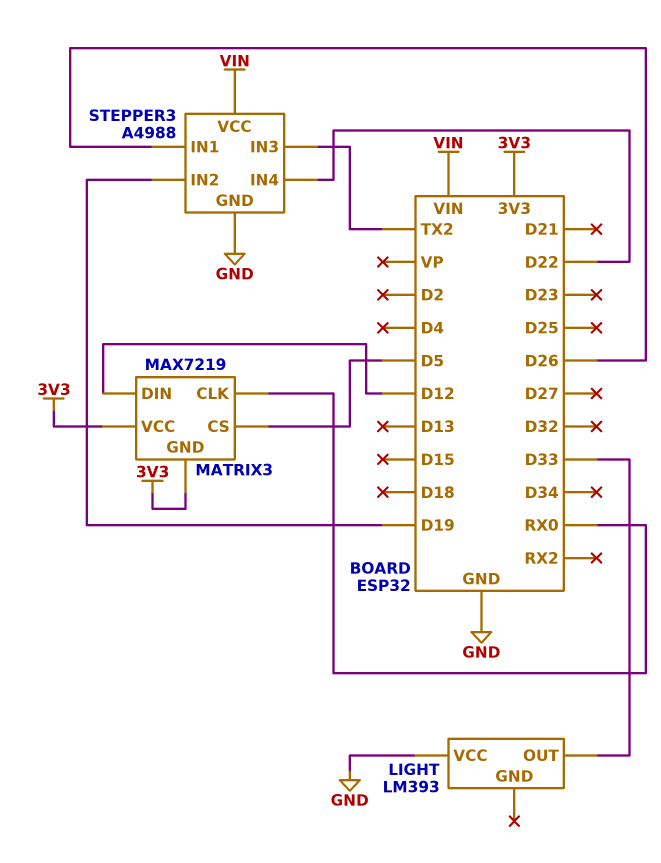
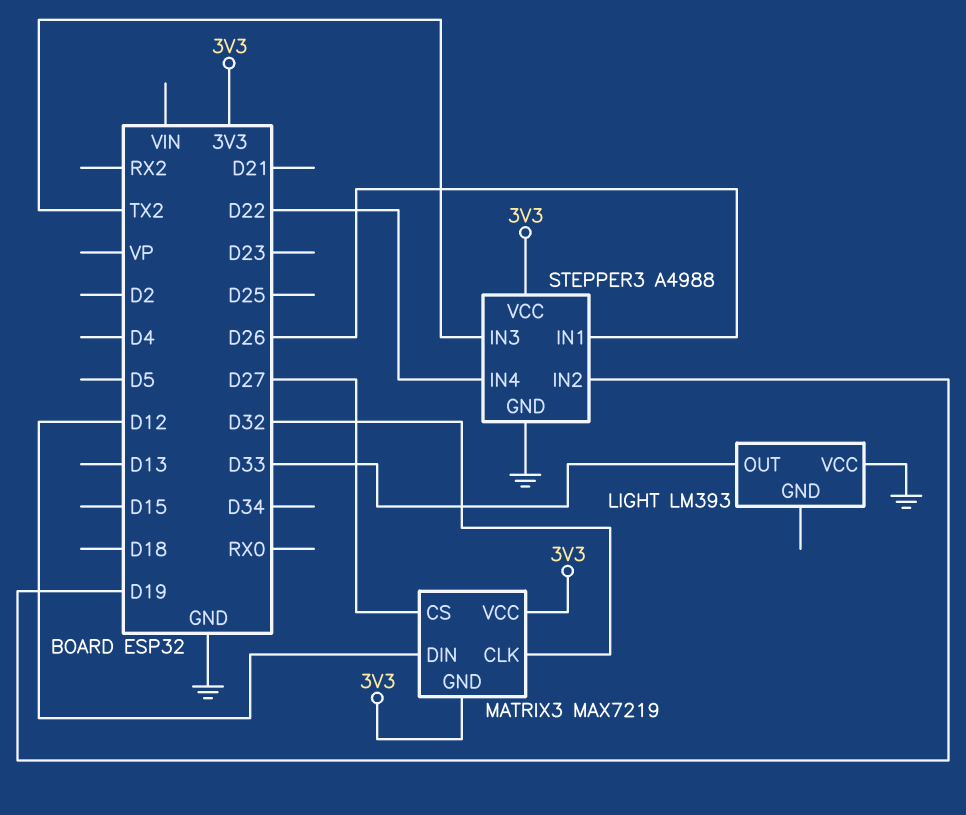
MATRIX3 pin CLK: RX0 -> D32
MATRIX3 pin CS: D5 -> D27
STEPPER3 pin VCC: VIN -> 3V3

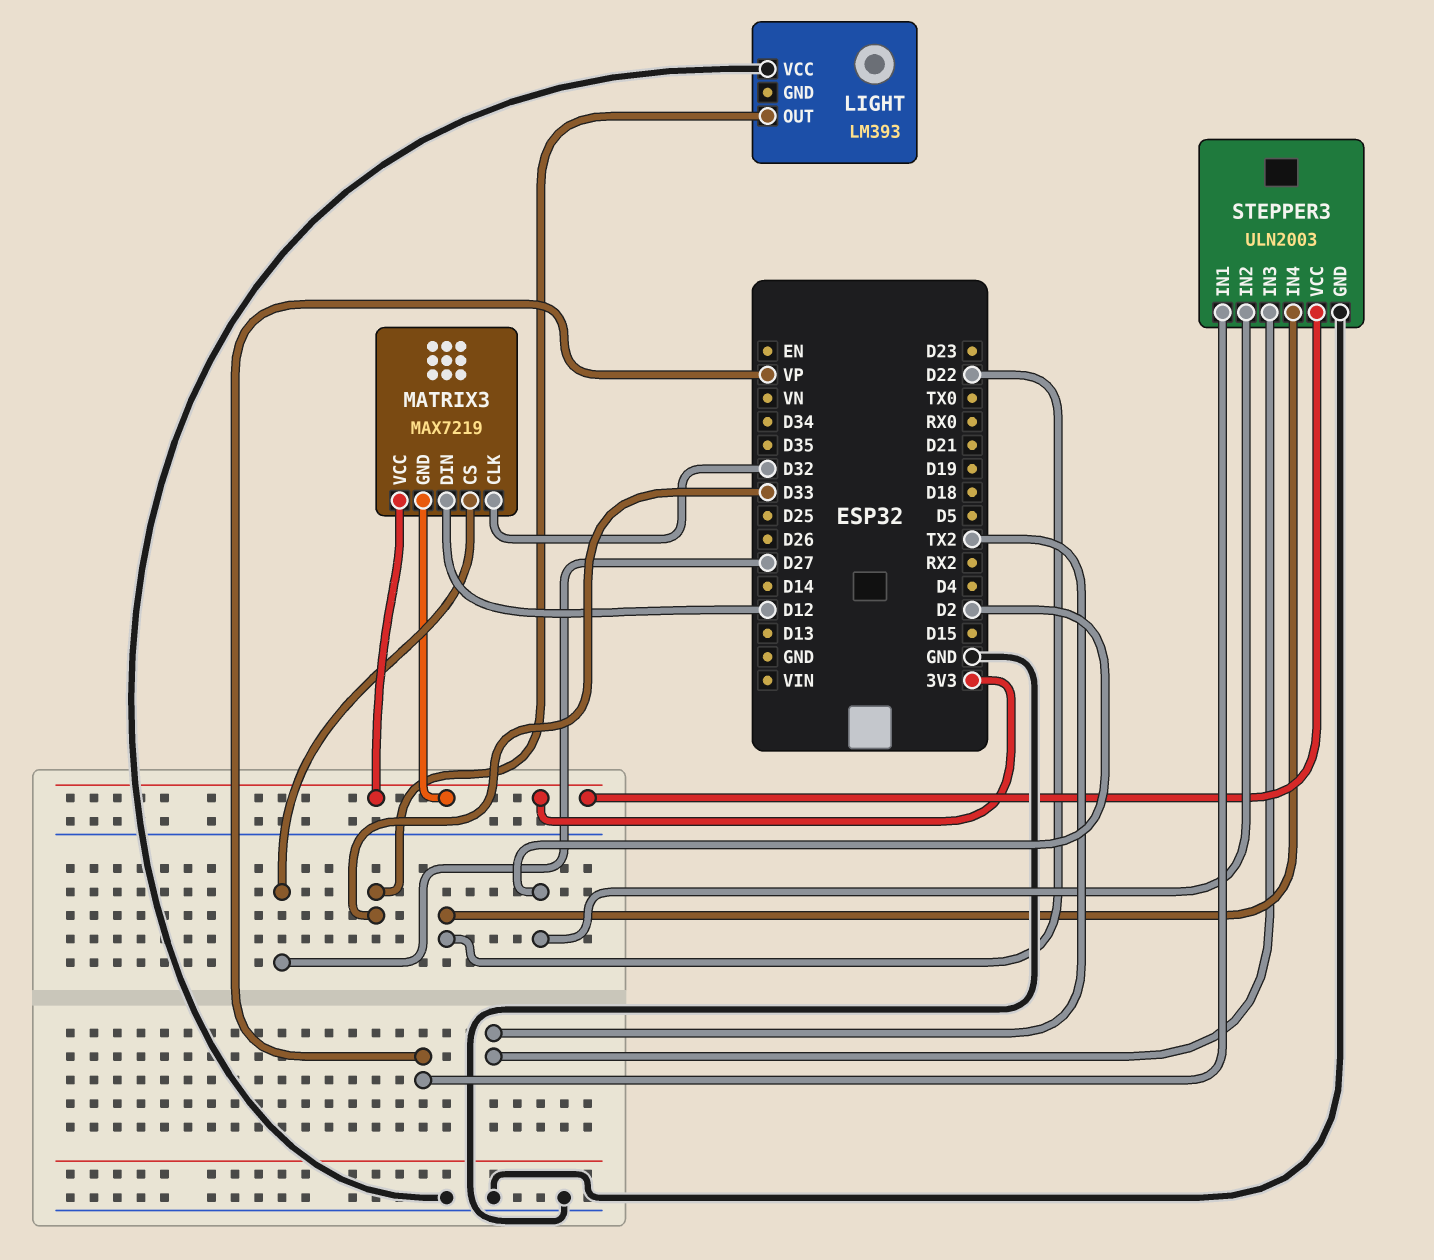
STEPPER3: A4988 -> ULN2003
STEPPER3 pin IN1: D26 -> VP
STEPPER3 pin IN2: D19 -> D2

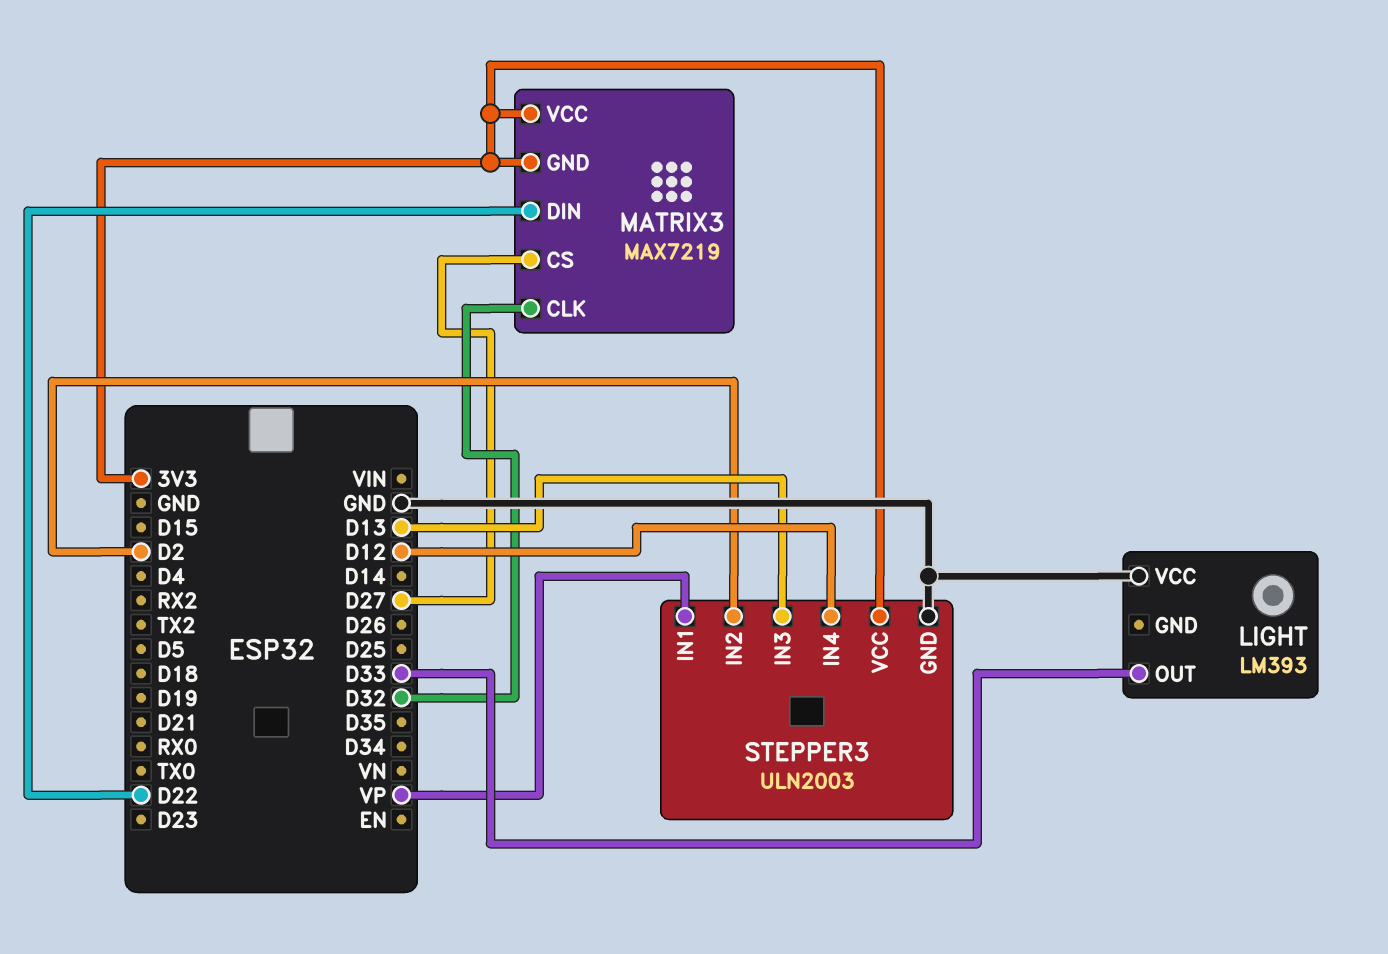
MATRIX3 pin DIN: D12 -> D22
STEPPER3 pin IN3: TX2 -> D13
STEPPER3 pin IN4: D22 -> D12

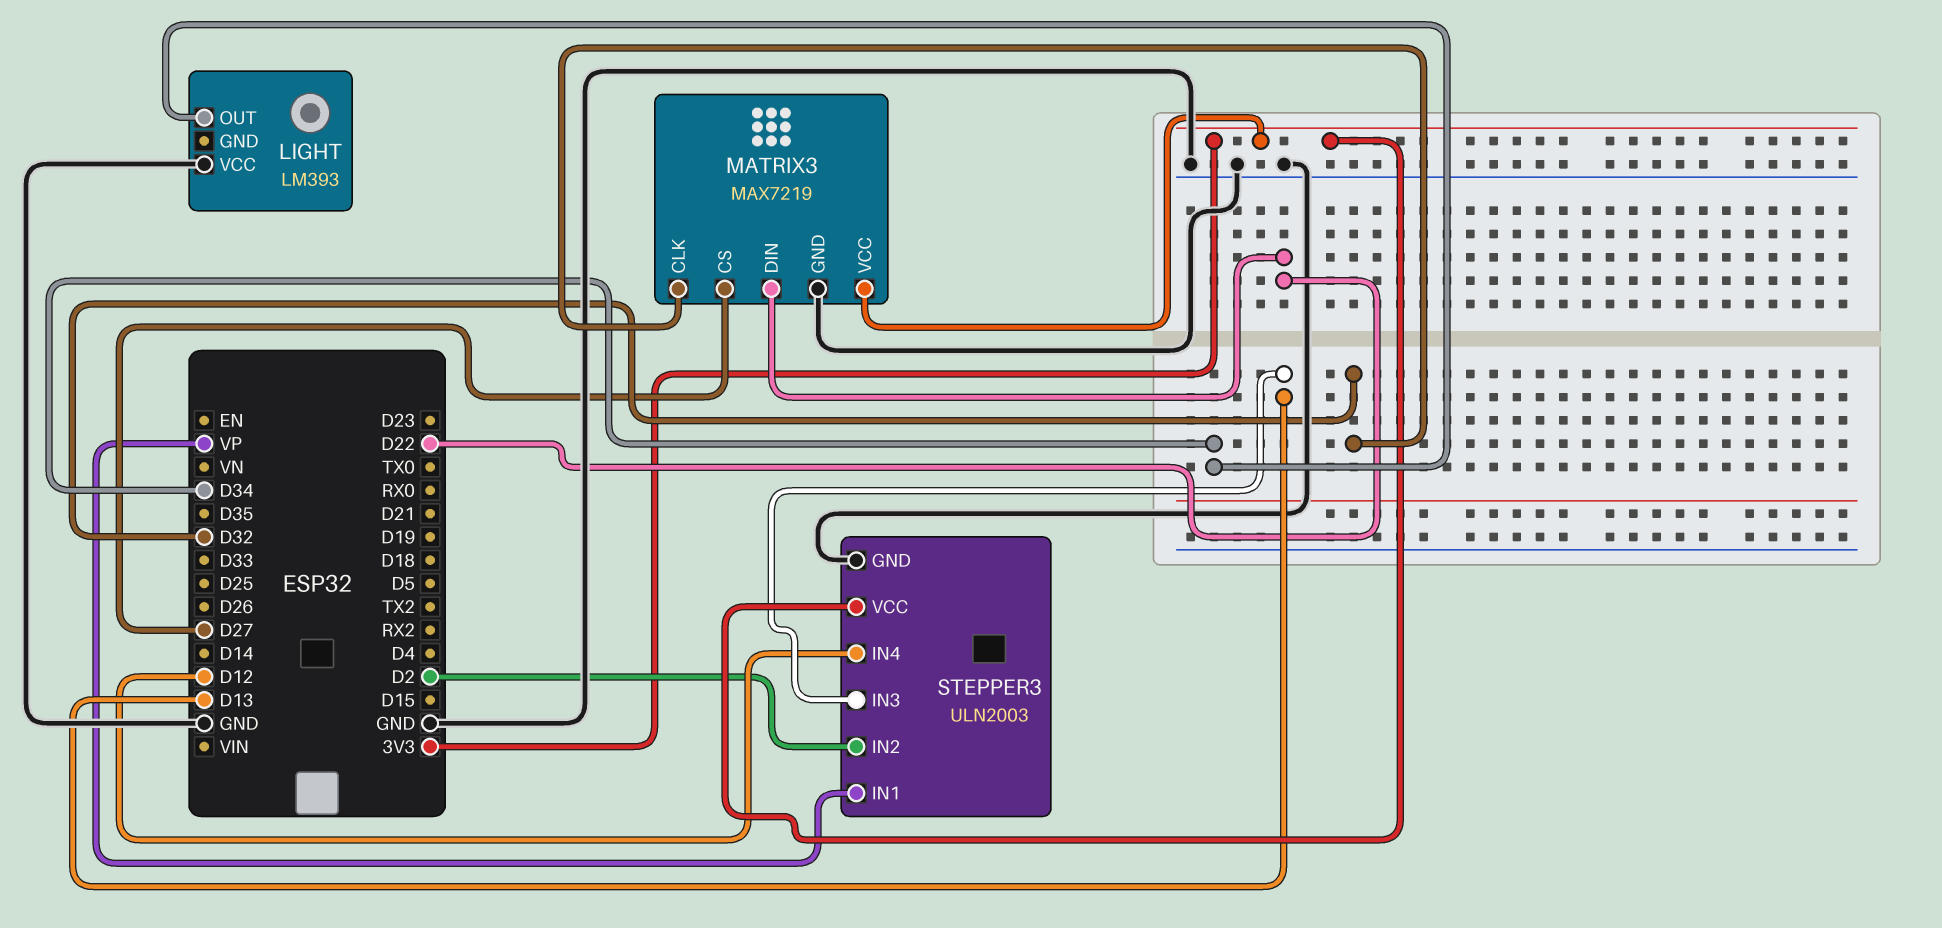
LIGHT pin OUT: D33 -> D34
MATRIX3 pin GND: 3V3 -> GND

